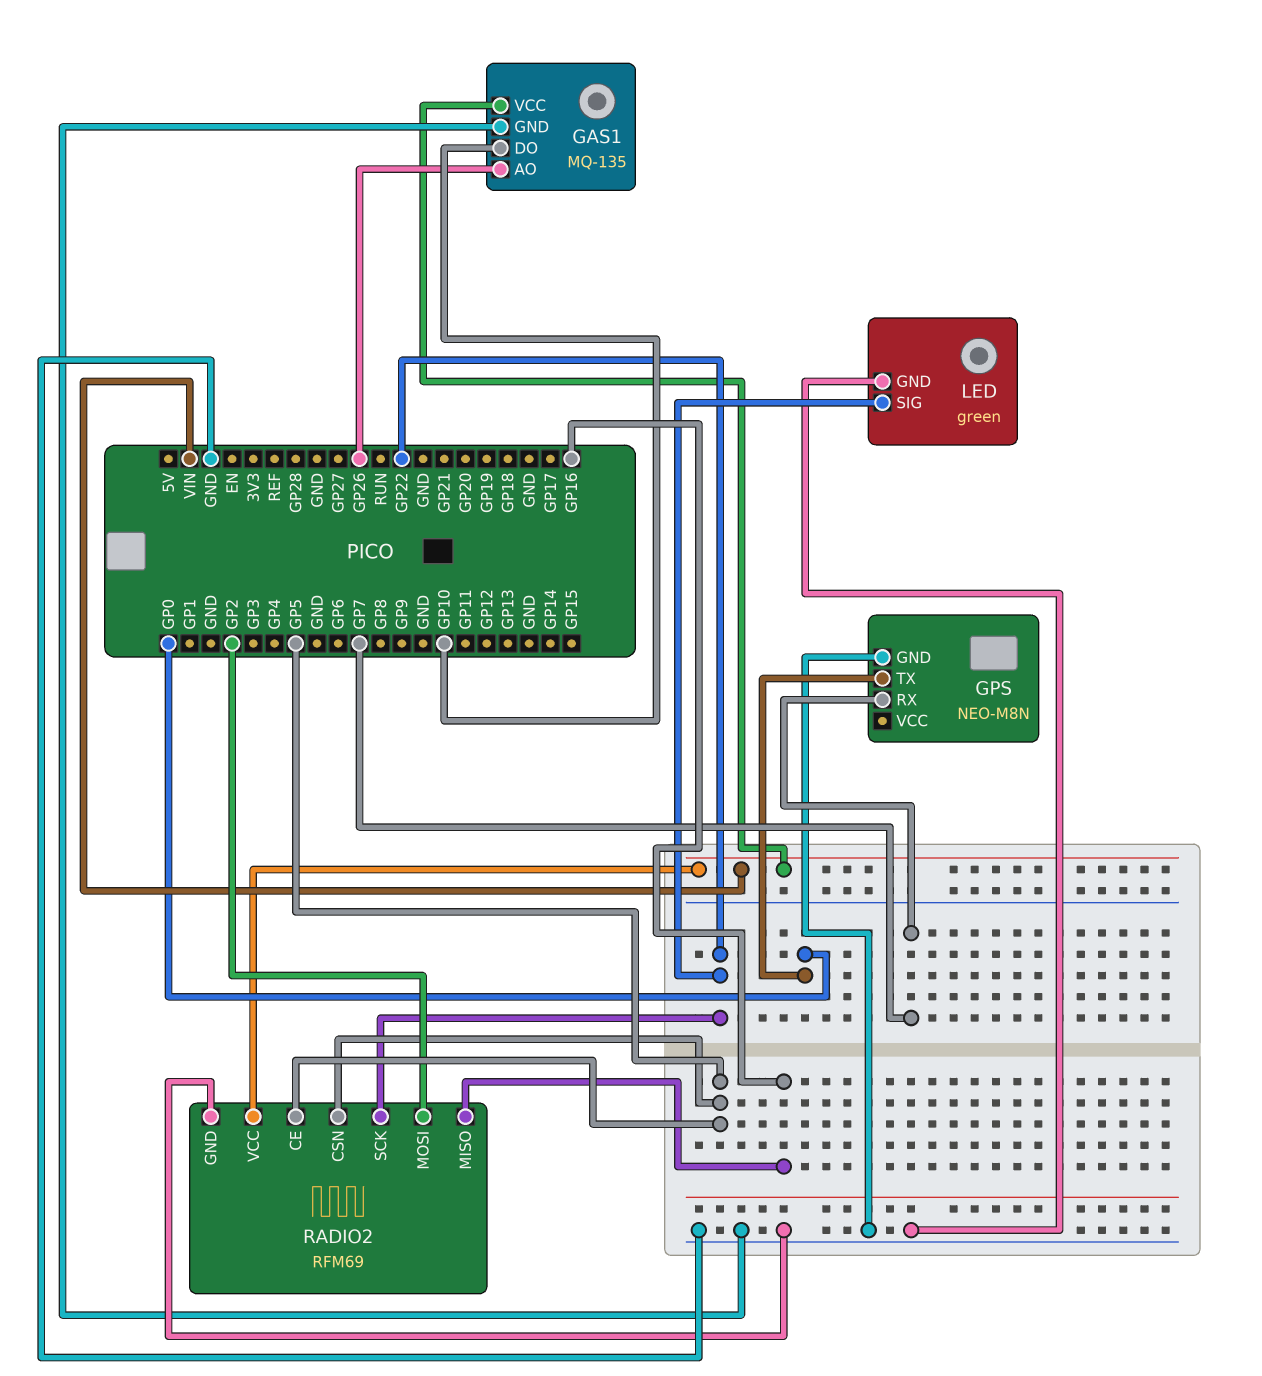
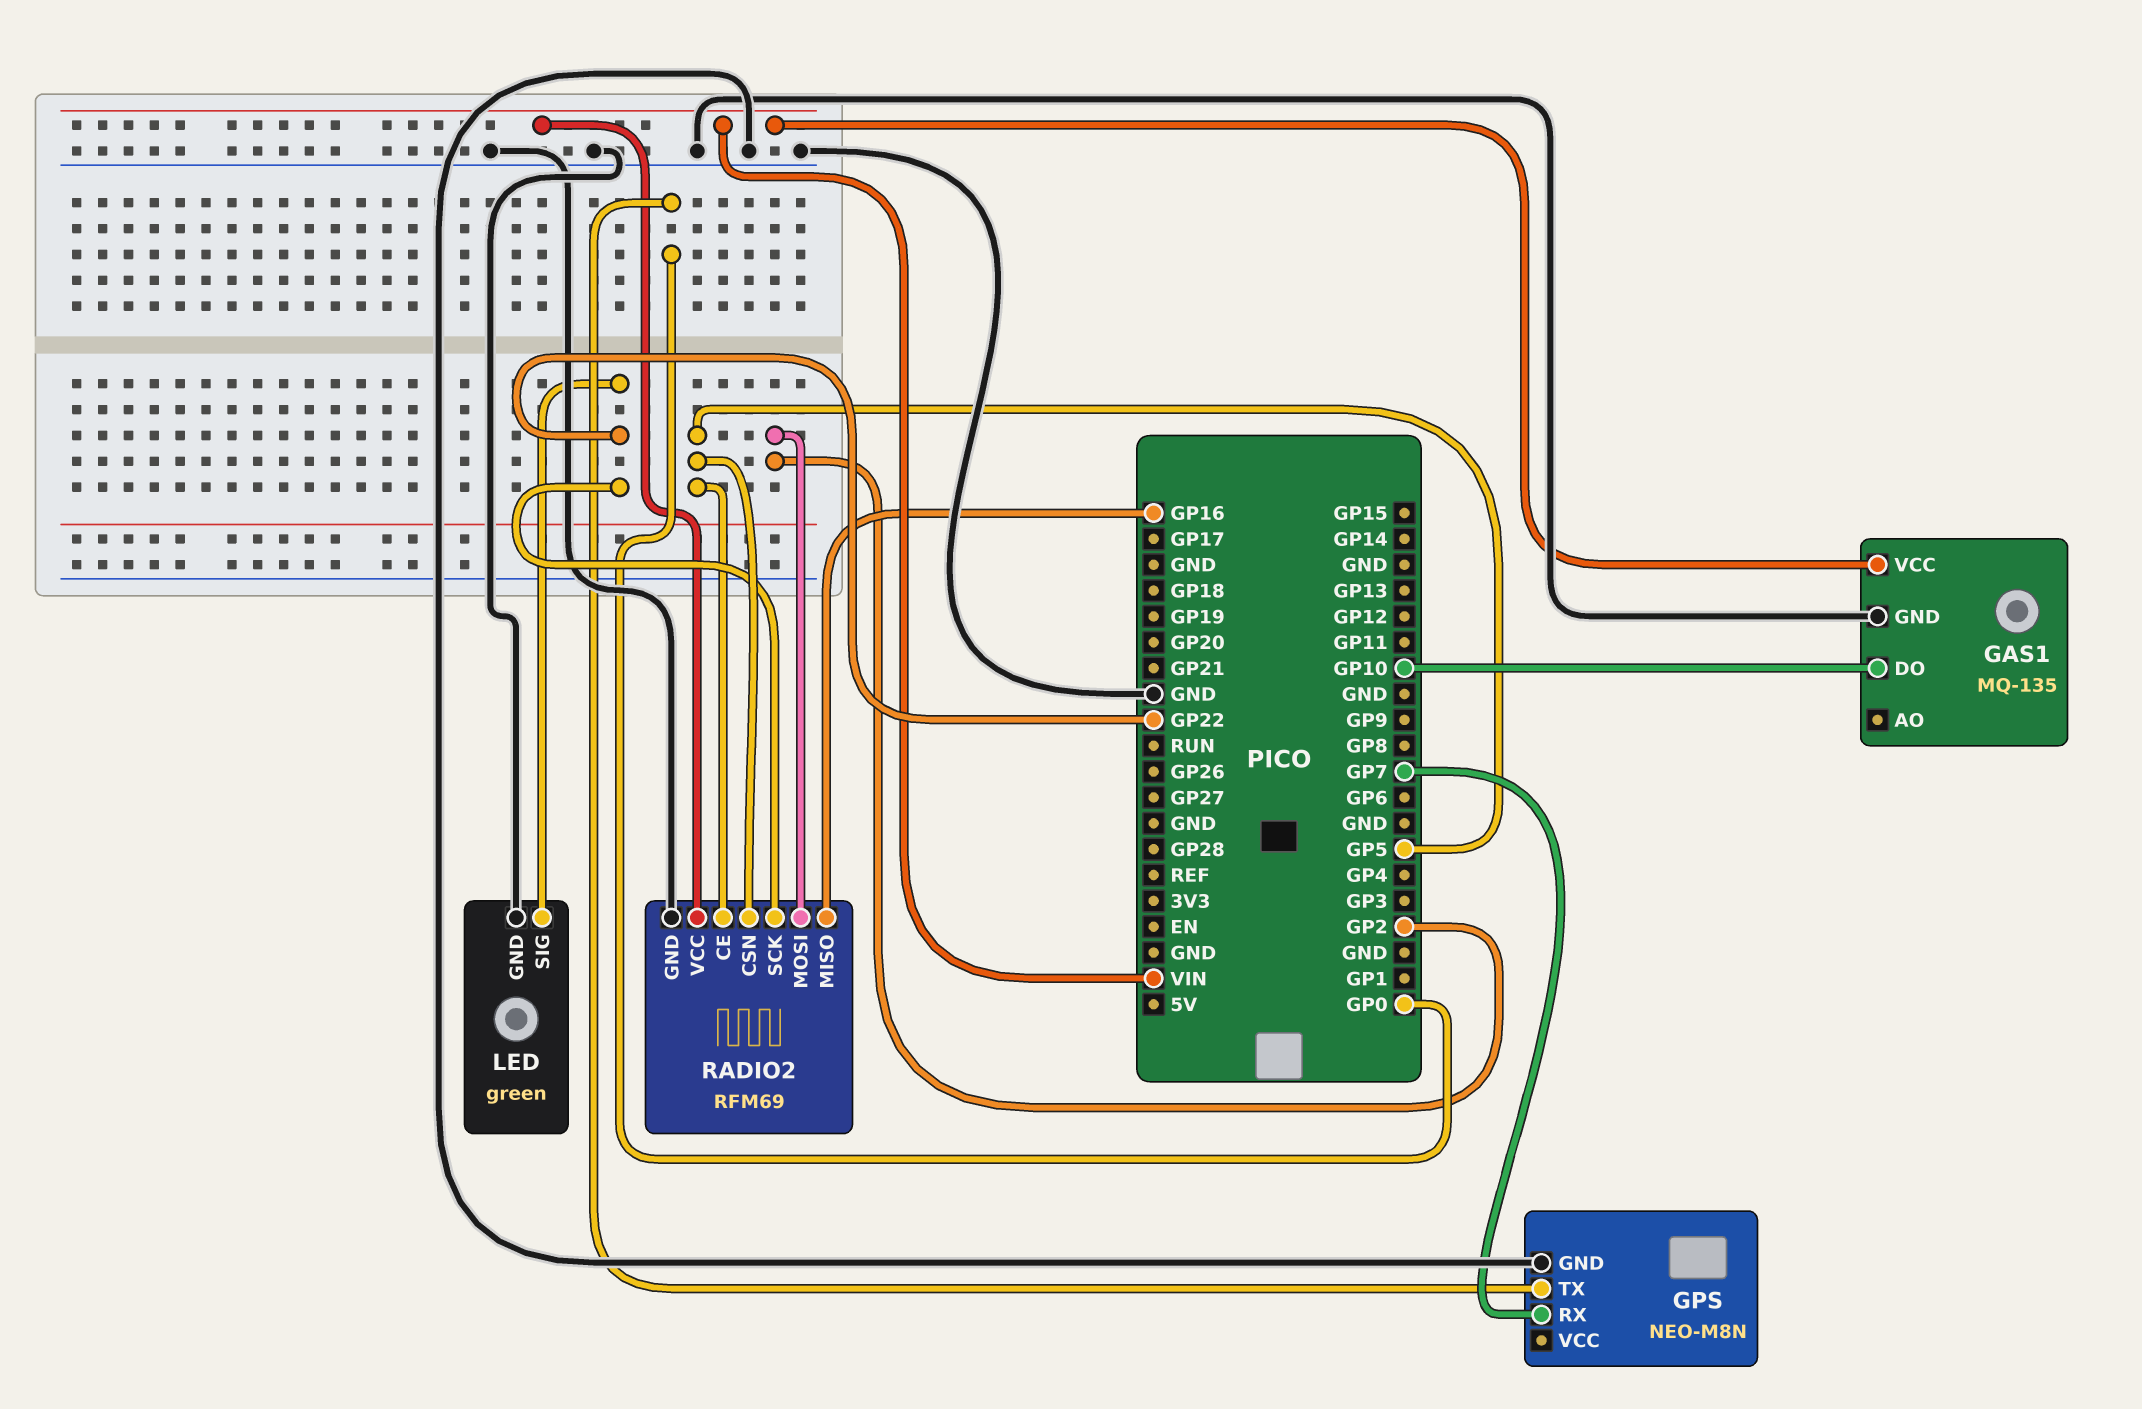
GAS1 pin AO: GP26 -> none

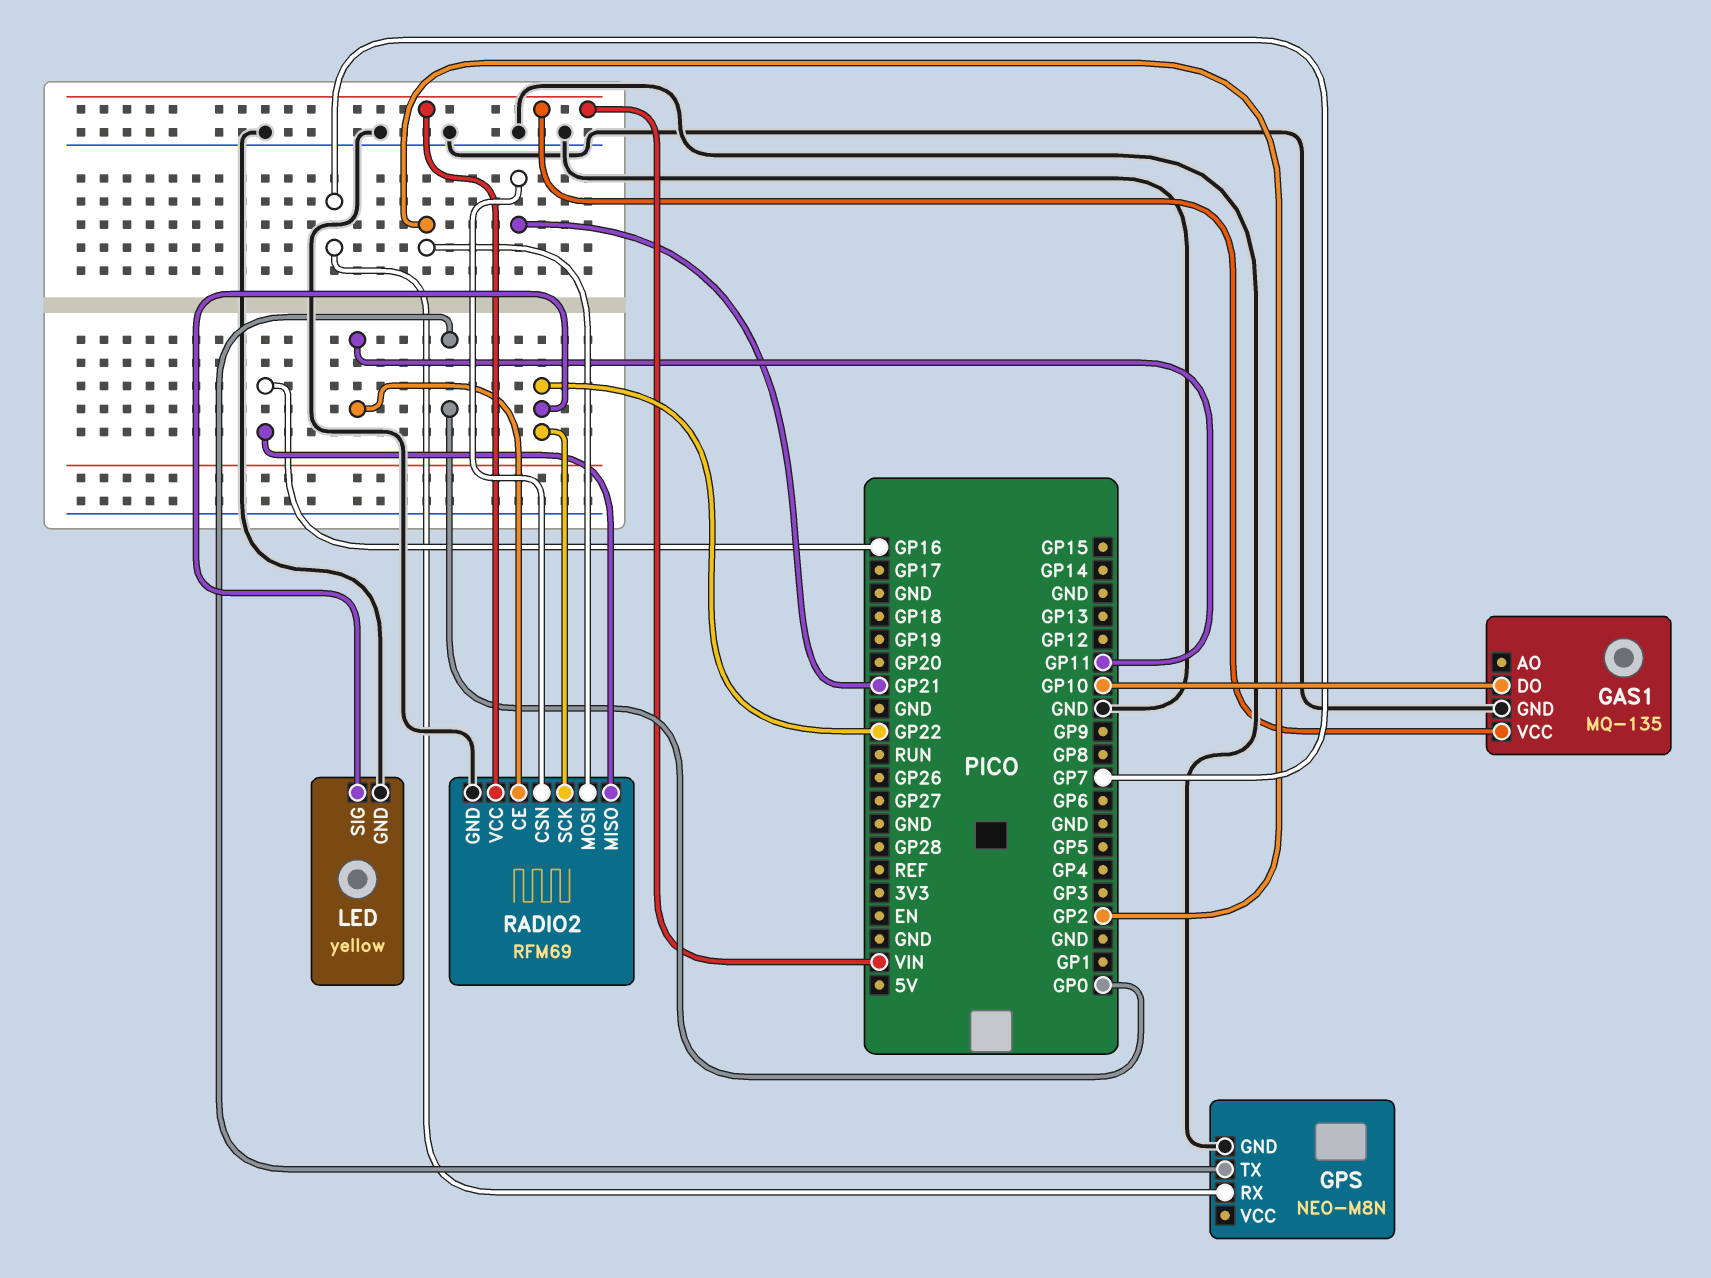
LED: green -> yellow
RADIO2 pin CE: GP5 -> GP11
RADIO2 pin CSN: GP5 -> GP21

